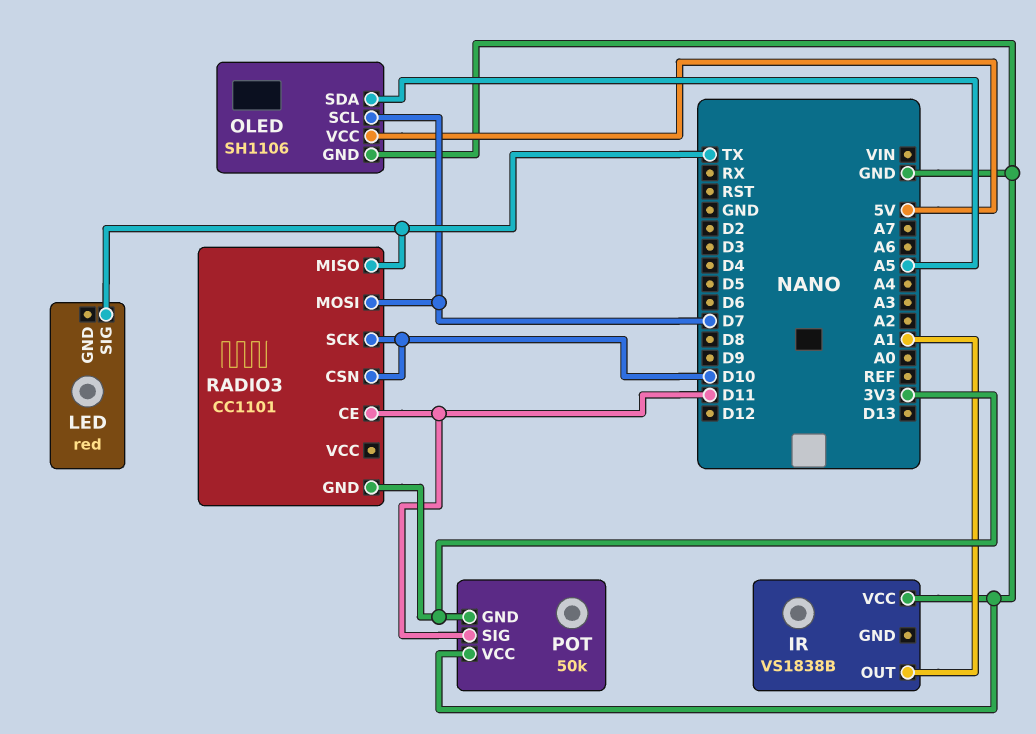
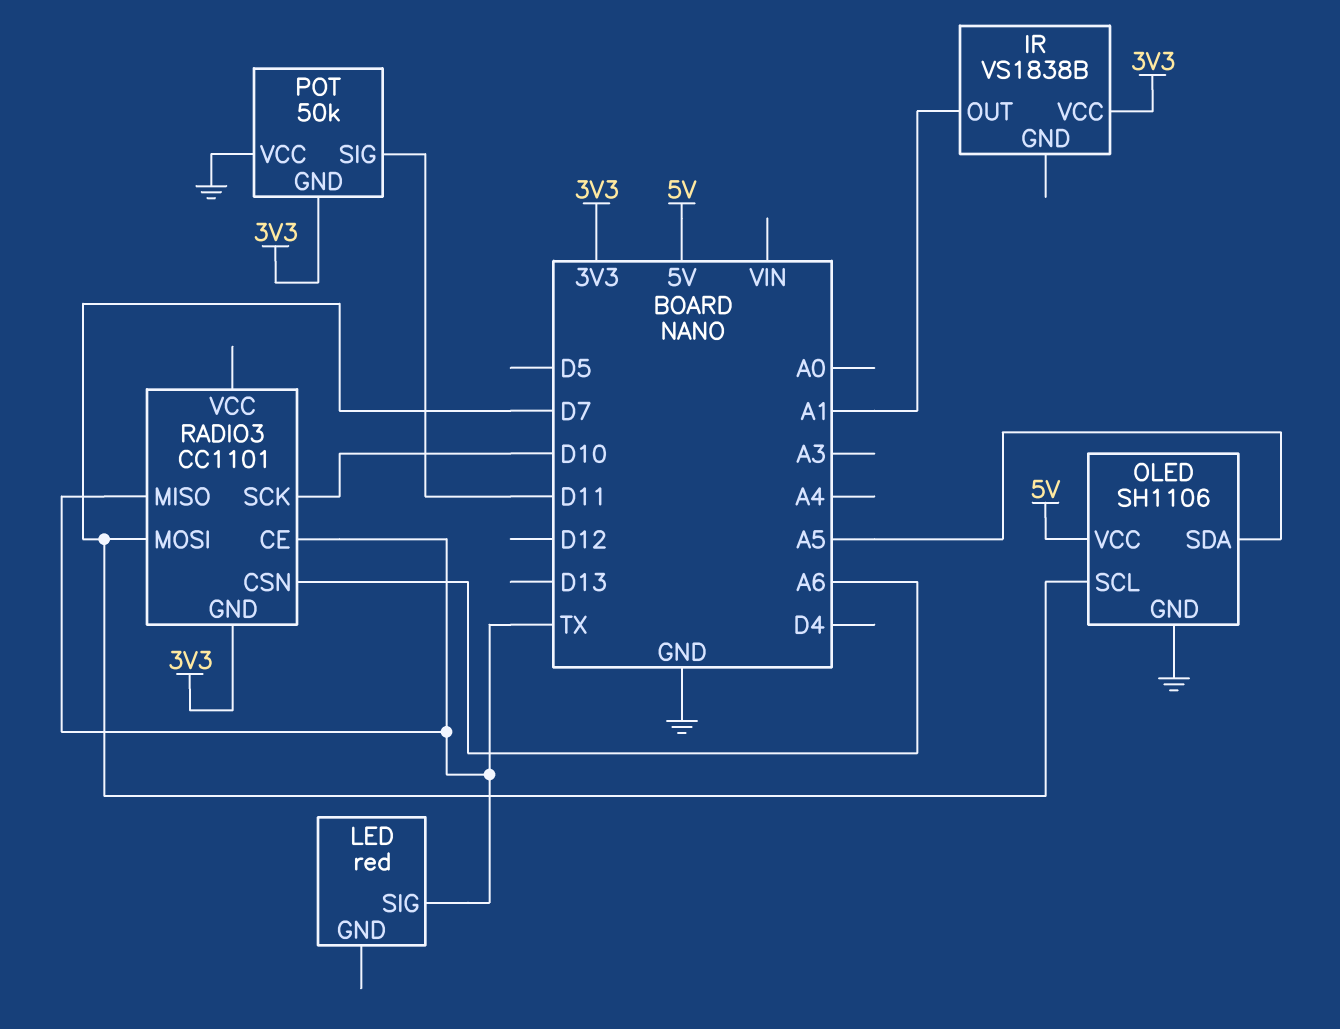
IR pin VCC: GND -> 3V3
RADIO3 pin CE: D11 -> TX
RADIO3 pin CSN: D10 -> A6

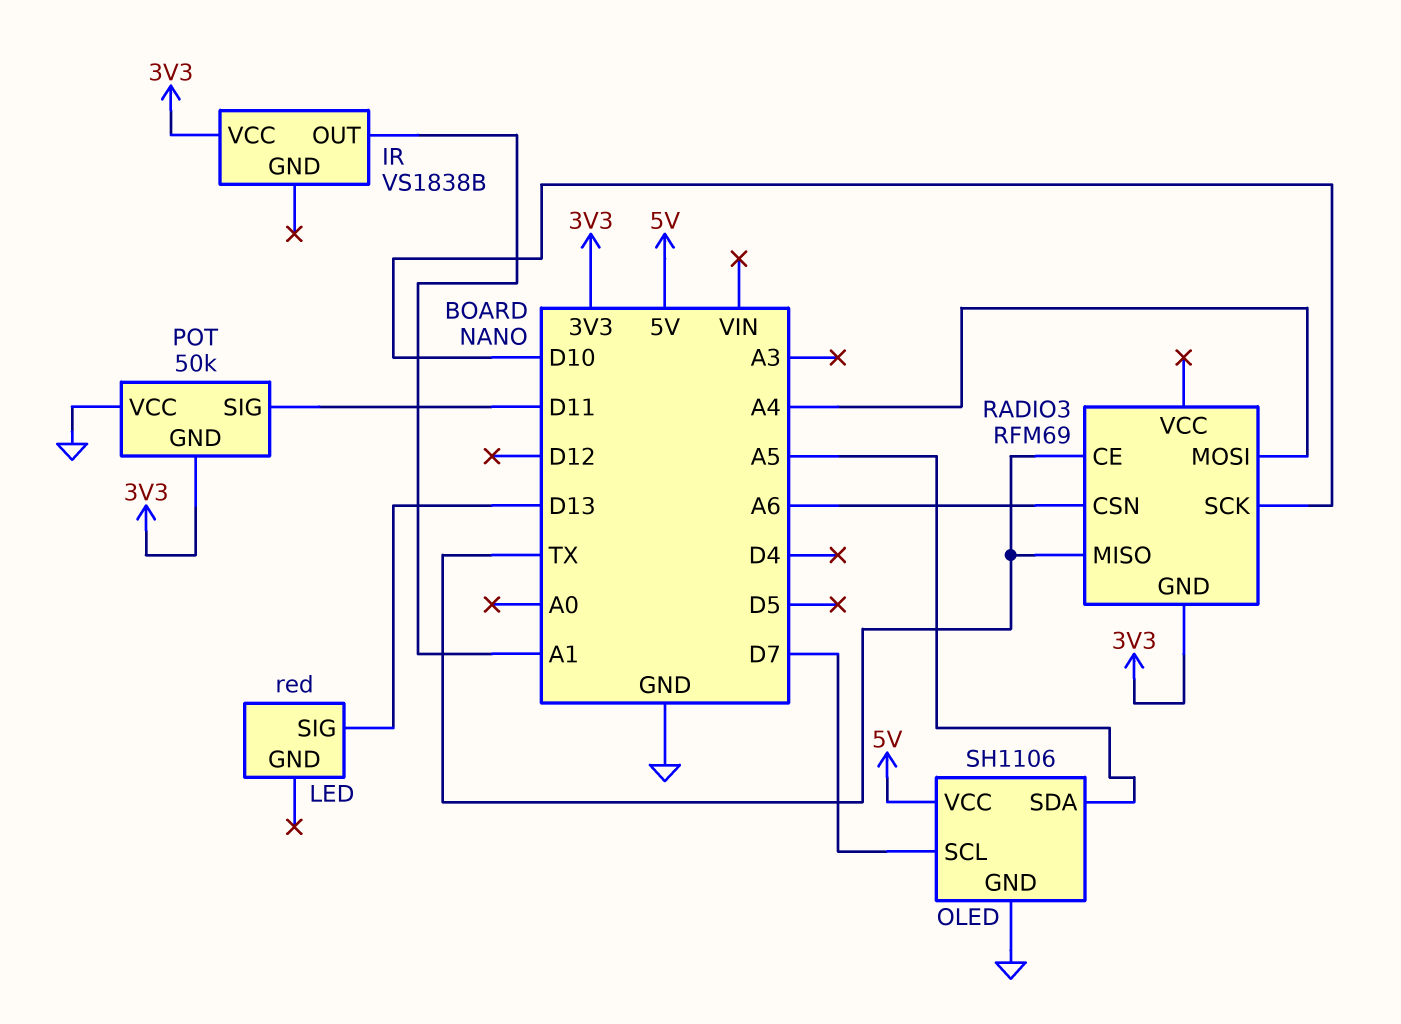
LED pin SIG: TX -> D13
RADIO3: CC1101 -> RFM69
RADIO3 pin MOSI: D7 -> A4

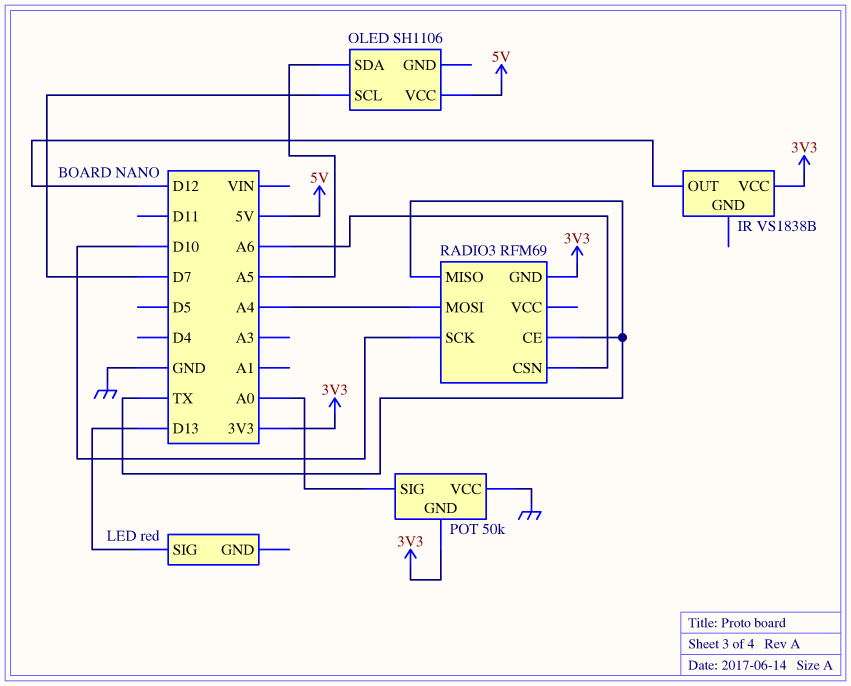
IR pin OUT: A1 -> D12
OLED pin GND: GND -> none
POT pin SIG: D11 -> A0

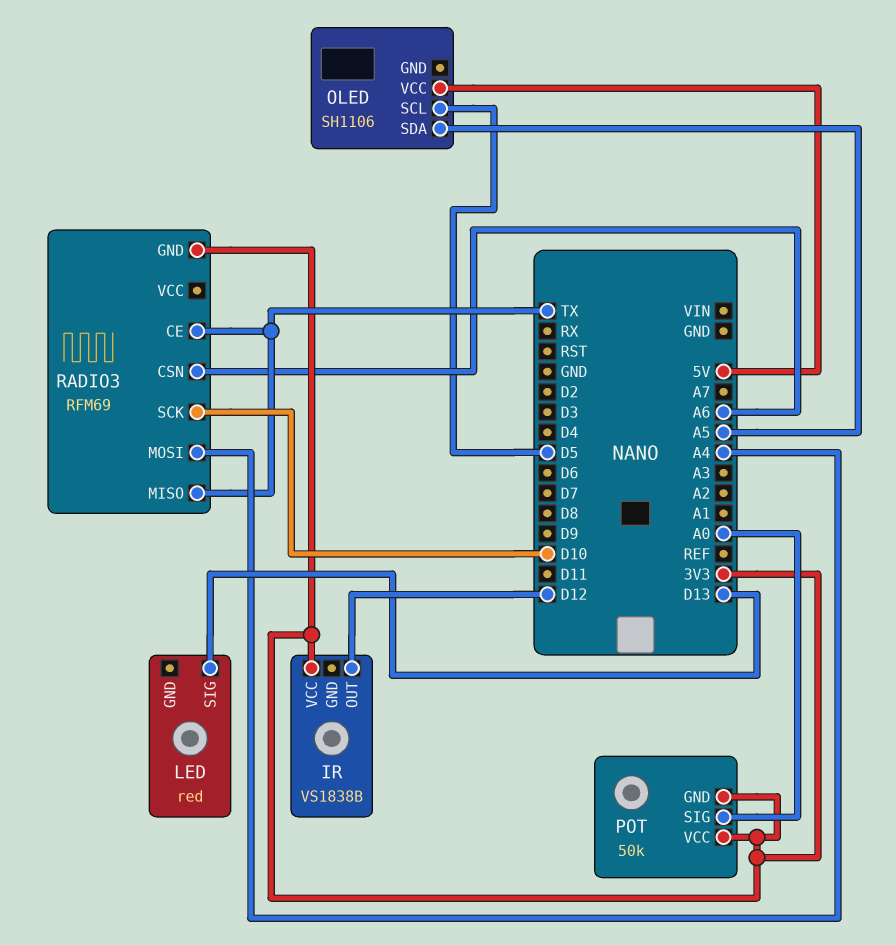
OLED pin SCL: D7 -> D5
POT pin VCC: GND -> 3V3

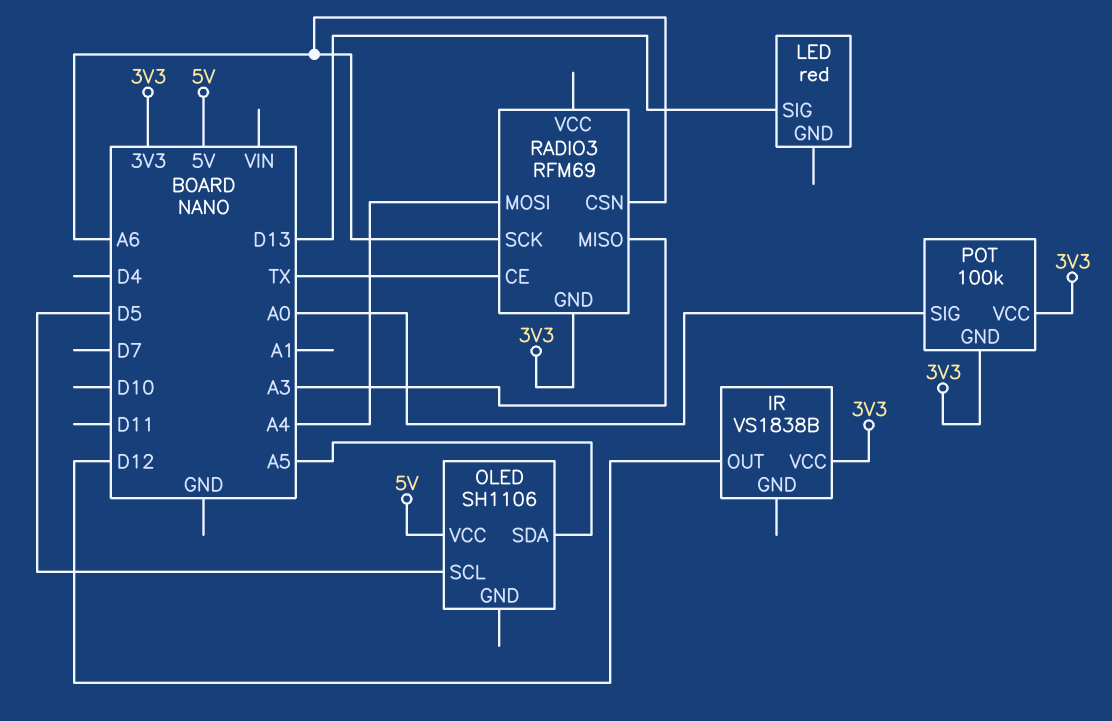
POT: 50k -> 100k
RADIO3 pin MISO: TX -> A3
RADIO3 pin SCK: D10 -> A6

